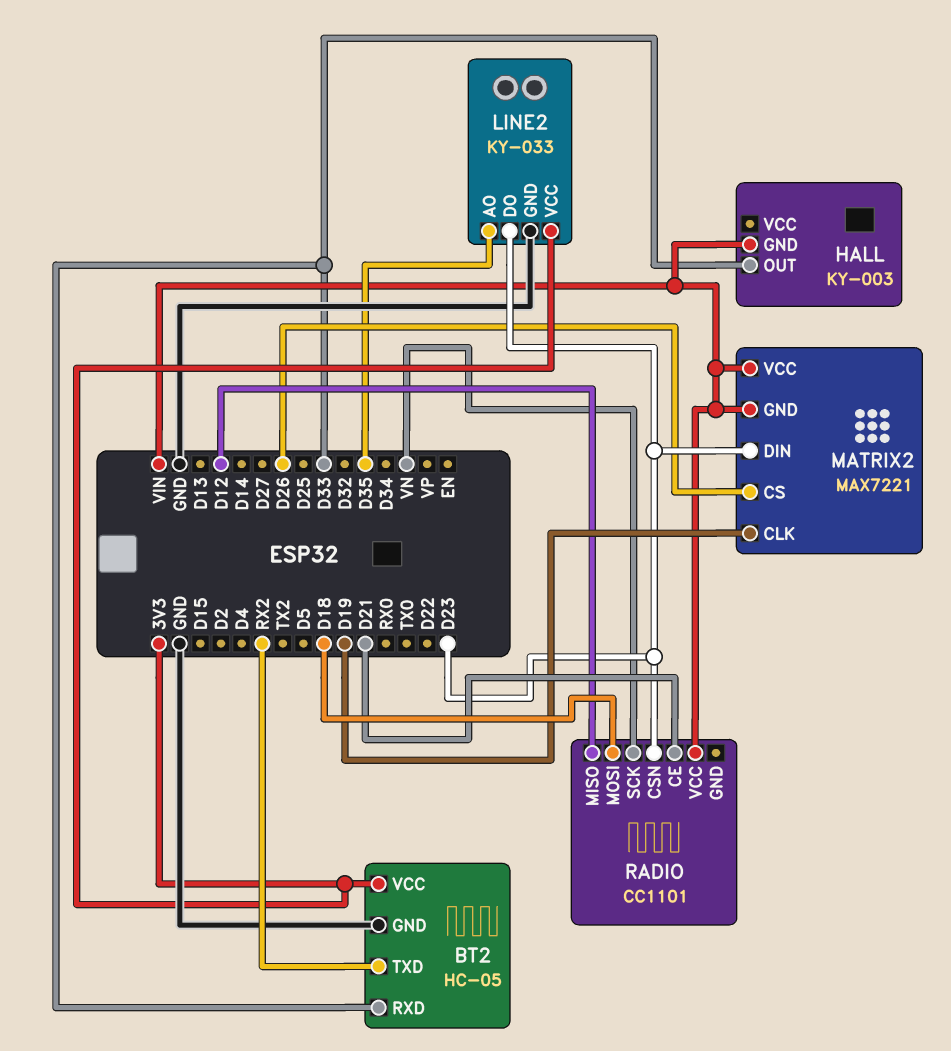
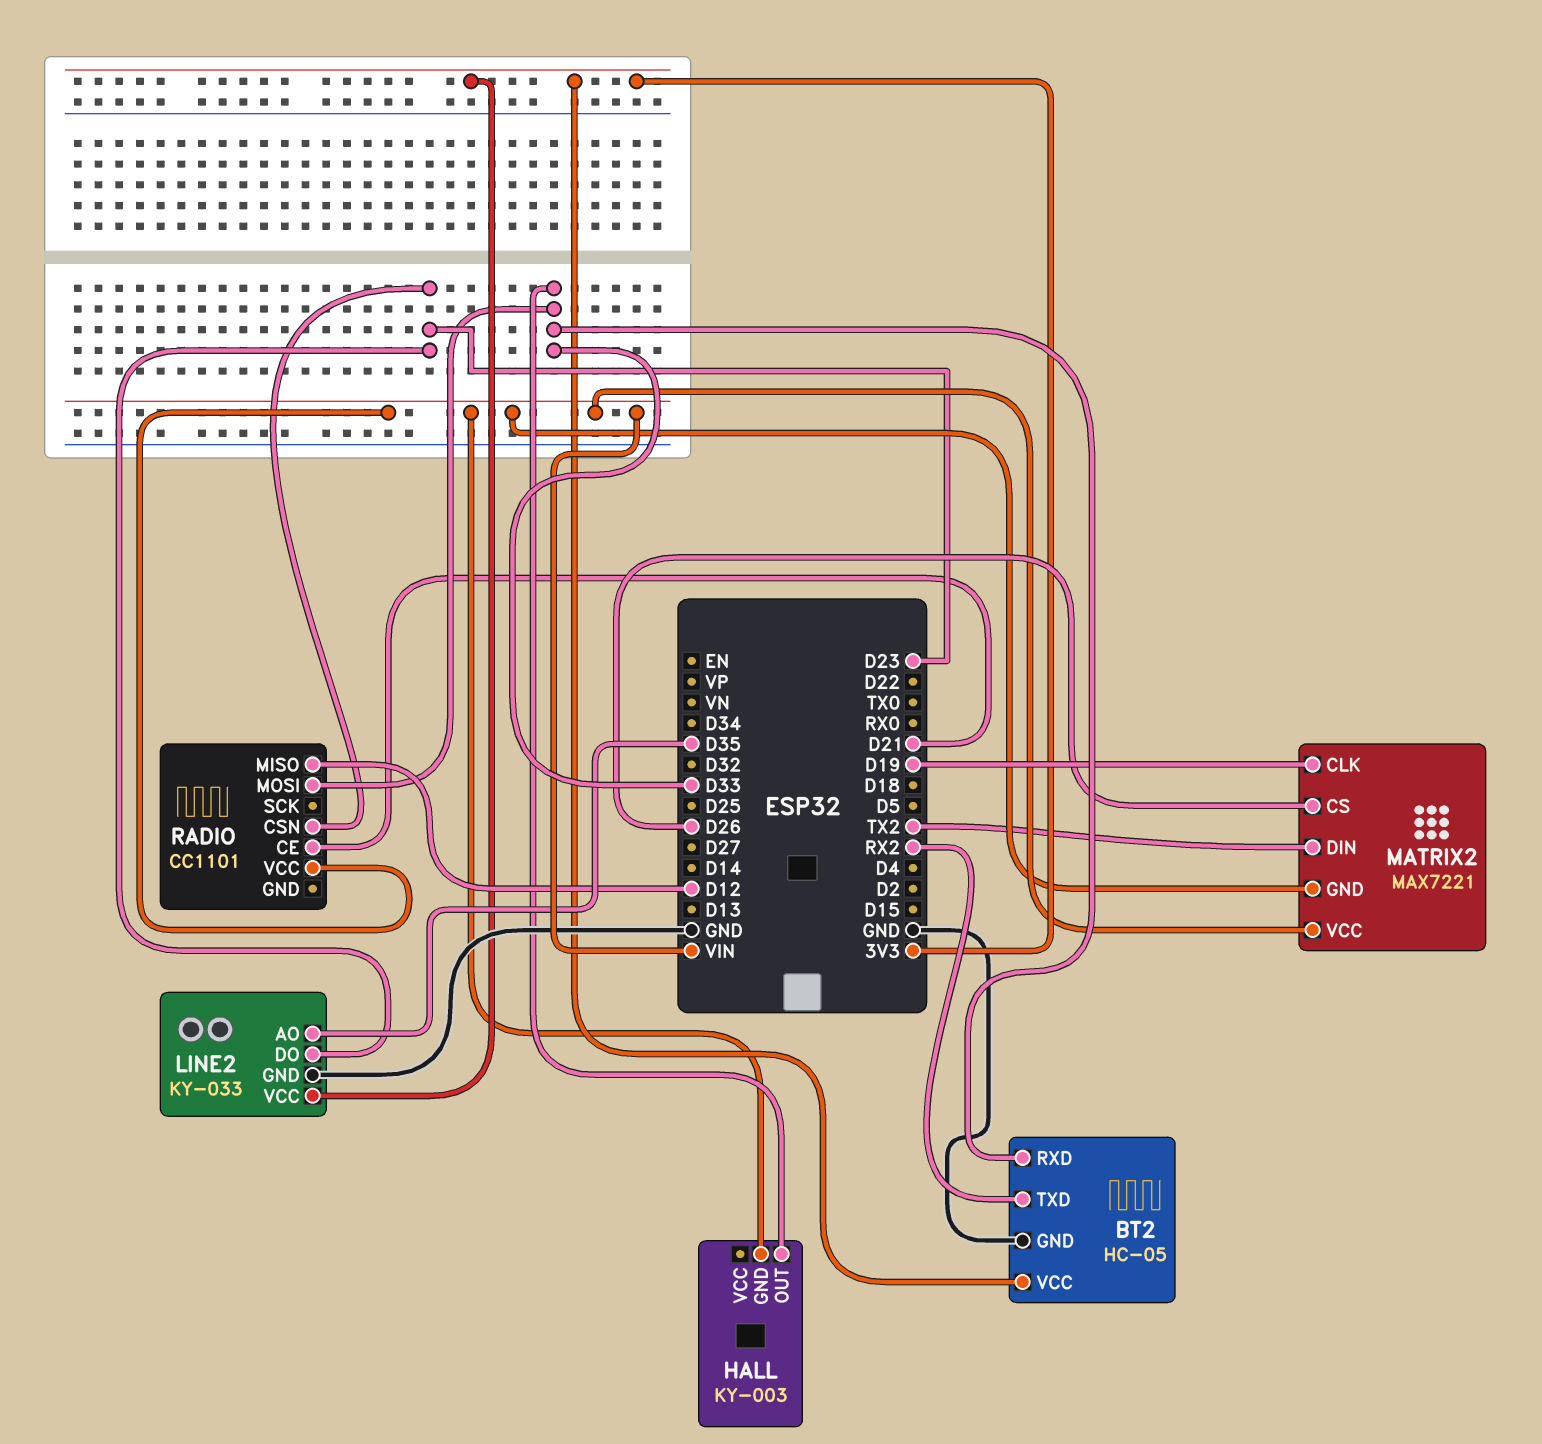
MATRIX2 pin DIN: D23 -> TX2
RADIO pin MOSI: D18 -> D33
RADIO pin SCK: VN -> none

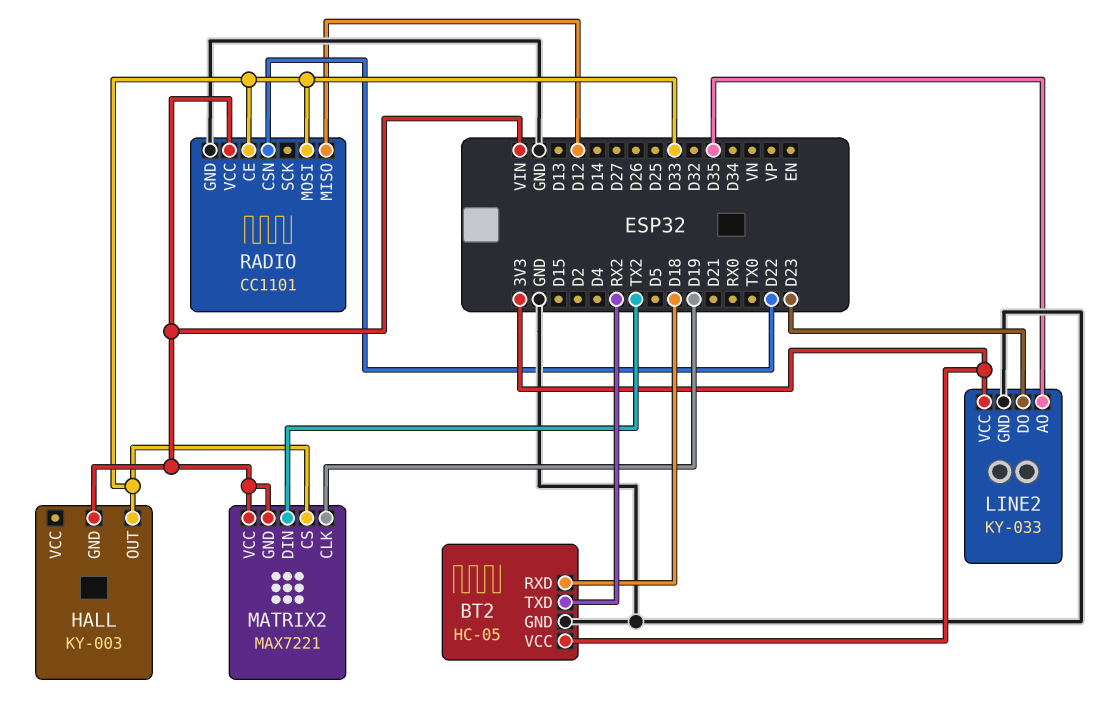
BT2 pin RXD: D33 -> D18
MATRIX2 pin CS: D26 -> D33
RADIO pin CE: D21 -> D33
RADIO pin CSN: D23 -> D22
RADIO pin GND: none -> GND

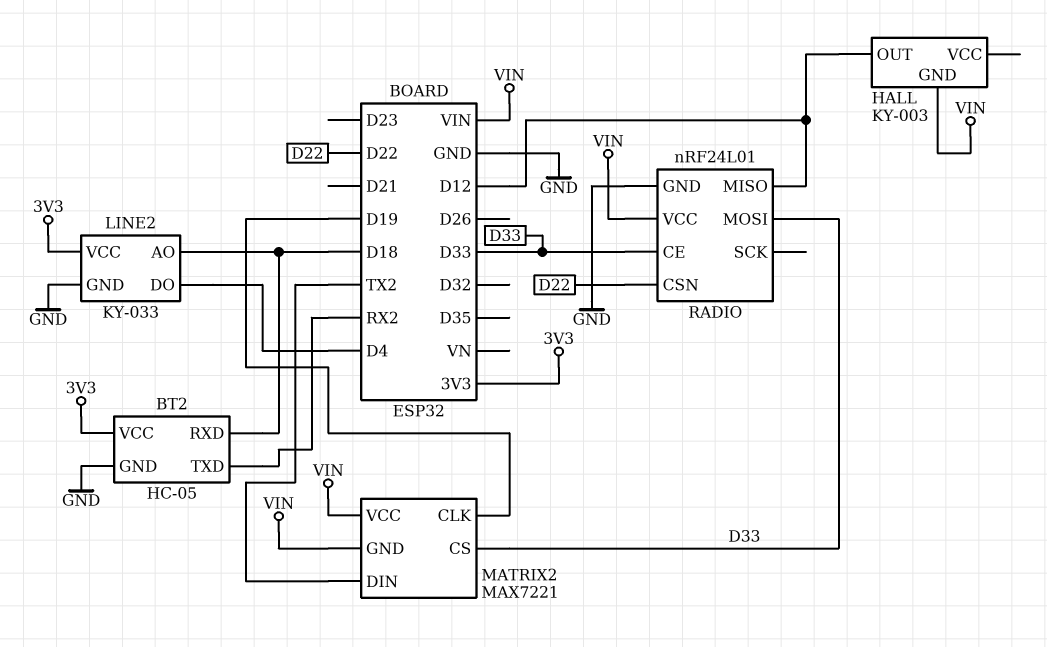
HALL pin OUT: D33 -> D12
LINE2 pin AO: D35 -> D18
LINE2 pin DO: D23 -> D4
RADIO: CC1101 -> nRF24L01

